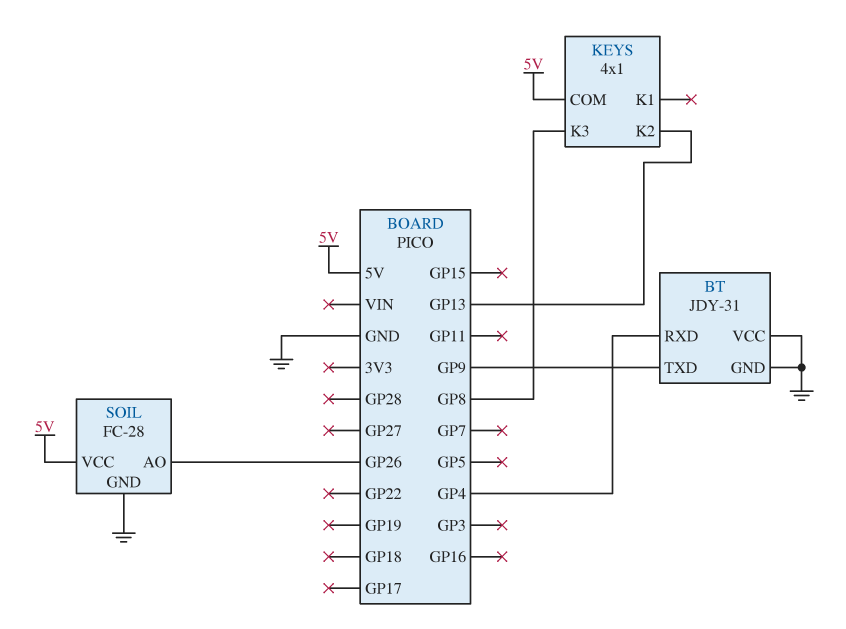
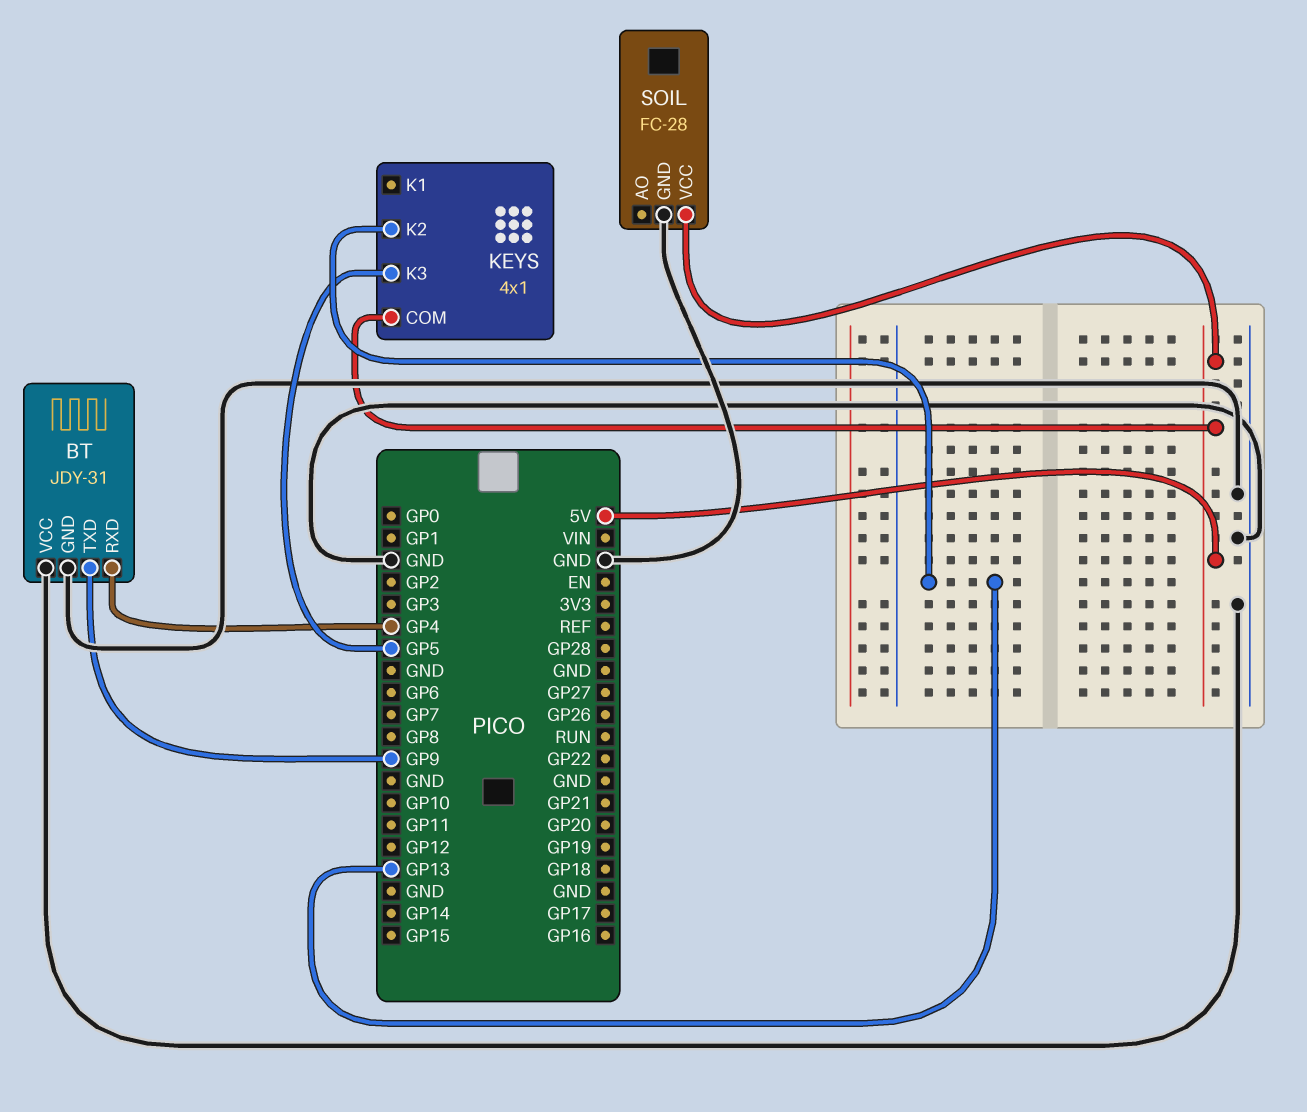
KEYS pin K3: GP8 -> GP5
SOIL pin AO: GP26 -> none

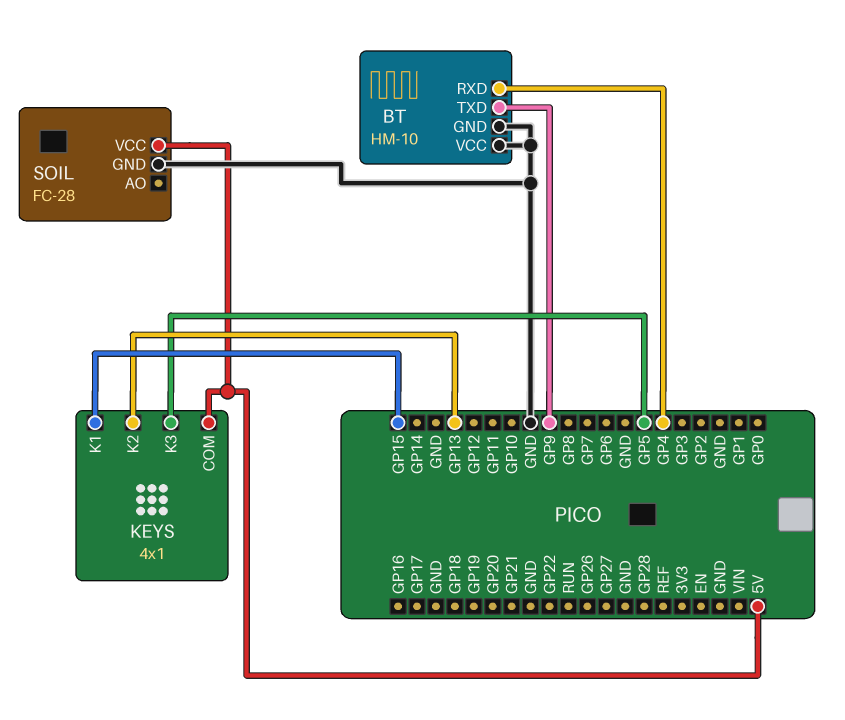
BT: JDY-31 -> HM-10
KEYS pin K1: none -> GP15

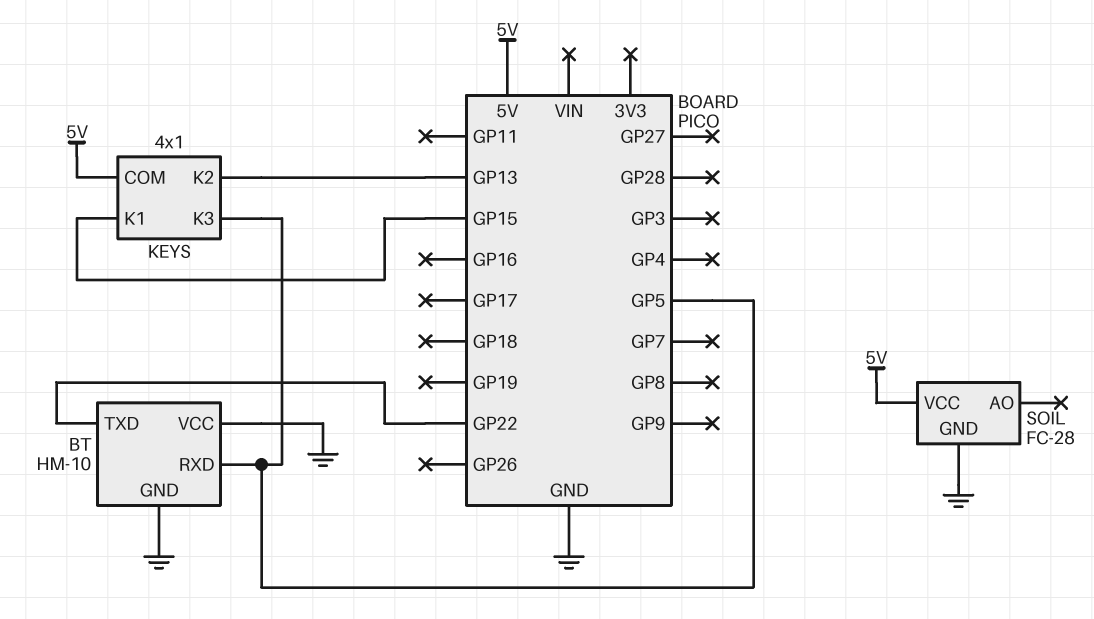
BT pin RXD: GP4 -> GP5
BT pin TXD: GP9 -> GP22

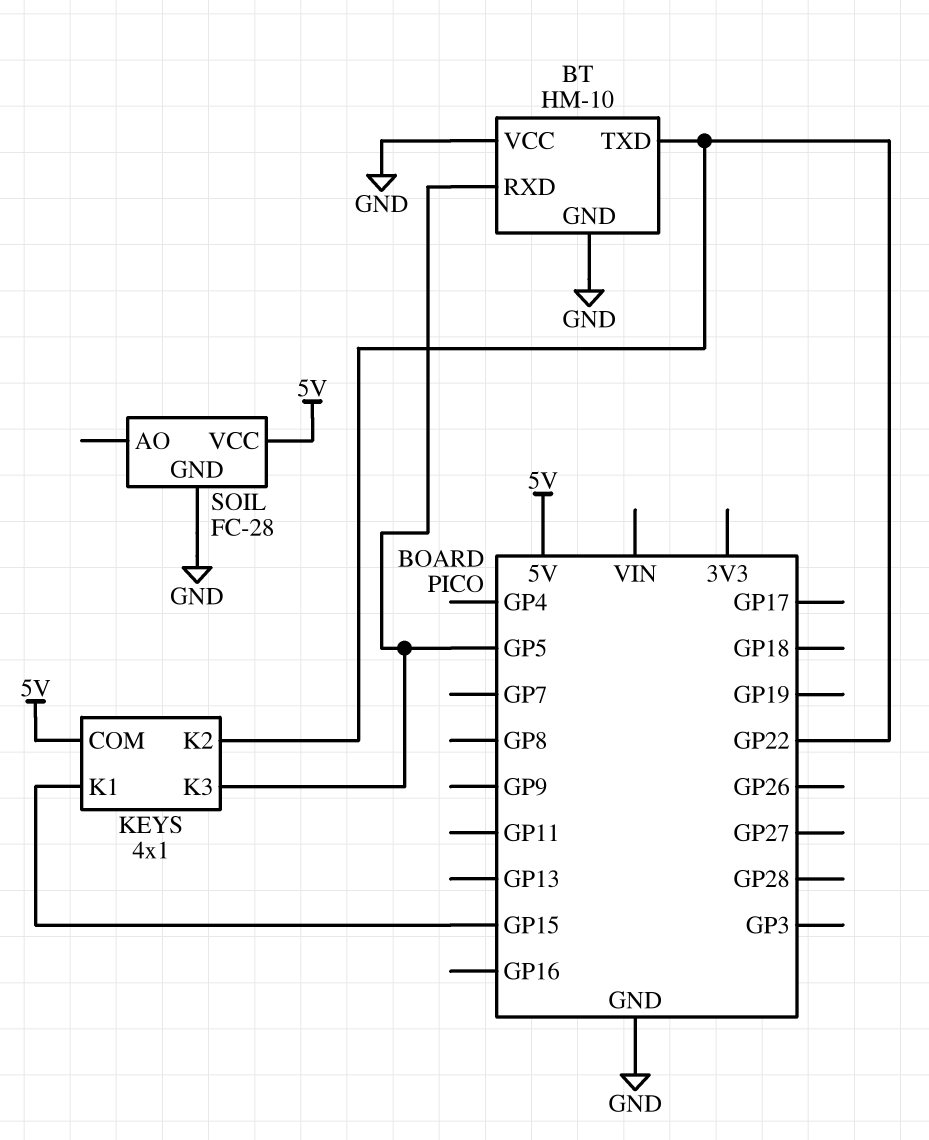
KEYS pin K2: GP13 -> GP22

